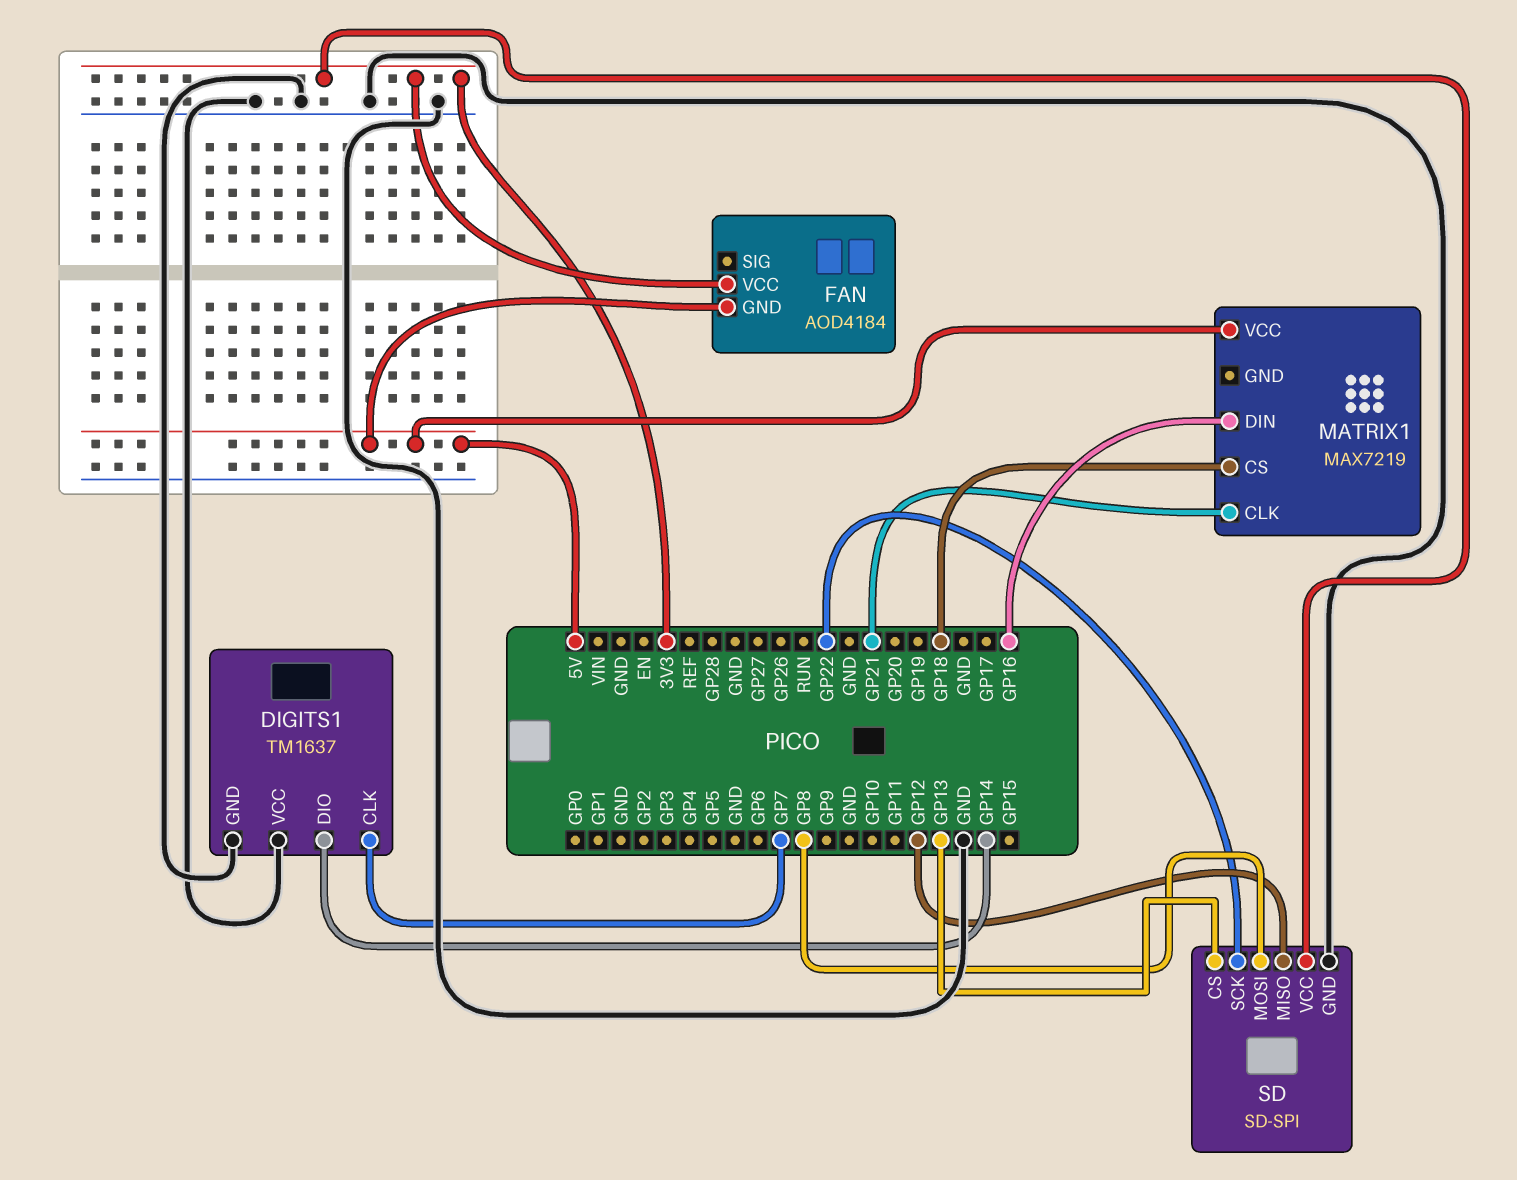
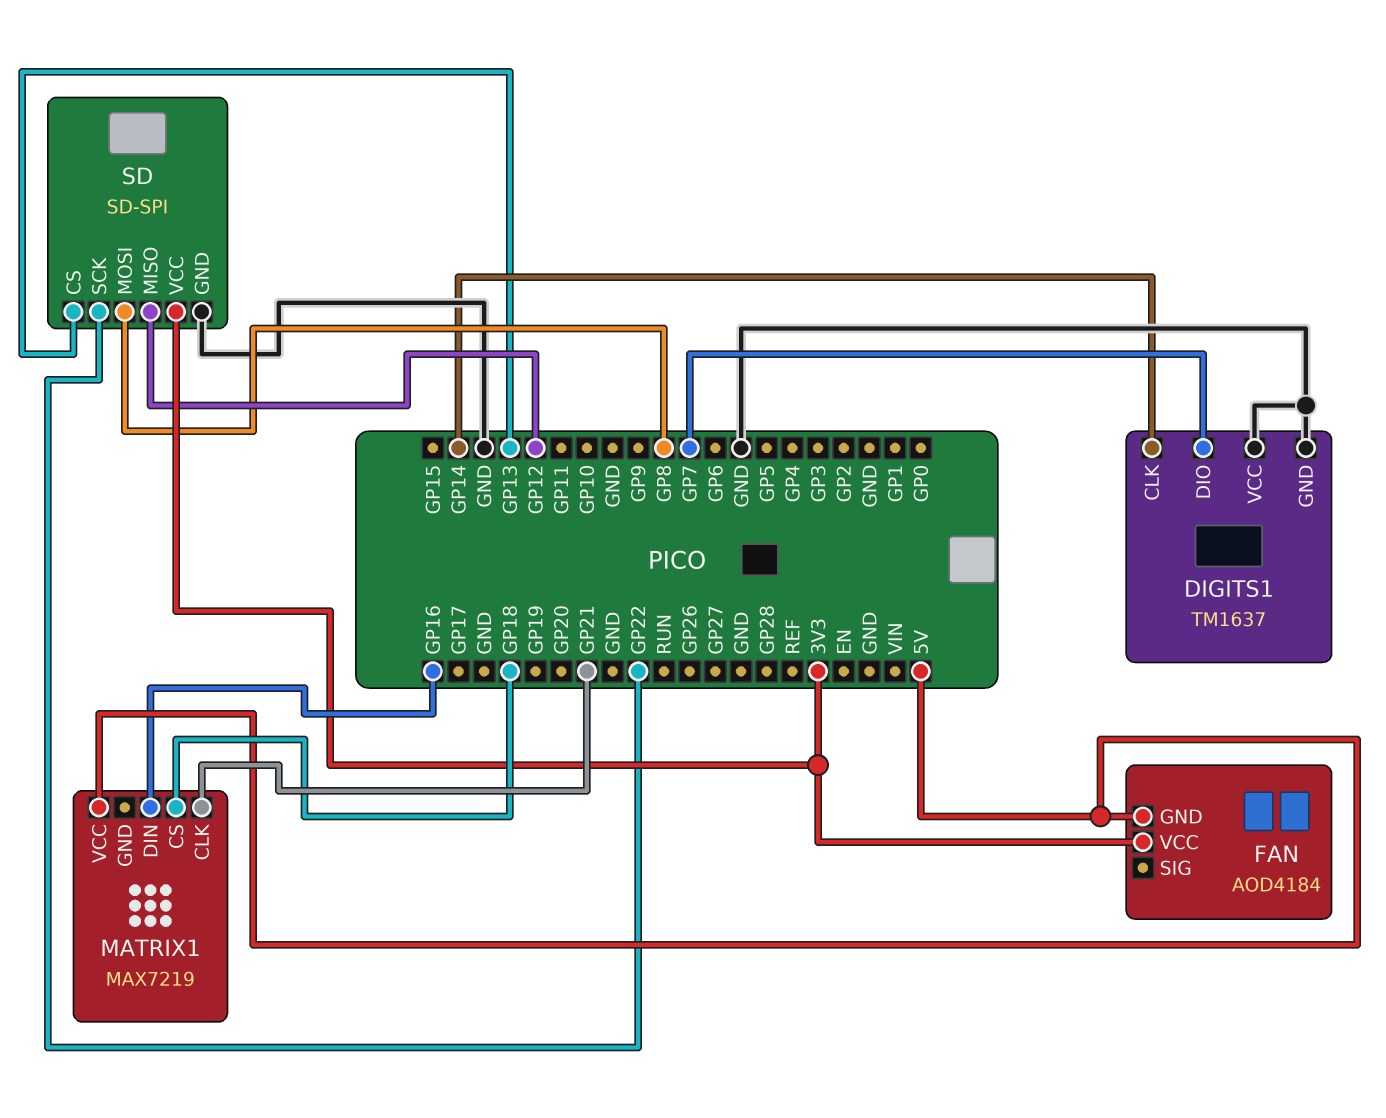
DIGITS1 pin CLK: GP7 -> GP14
DIGITS1 pin DIO: GP14 -> GP7

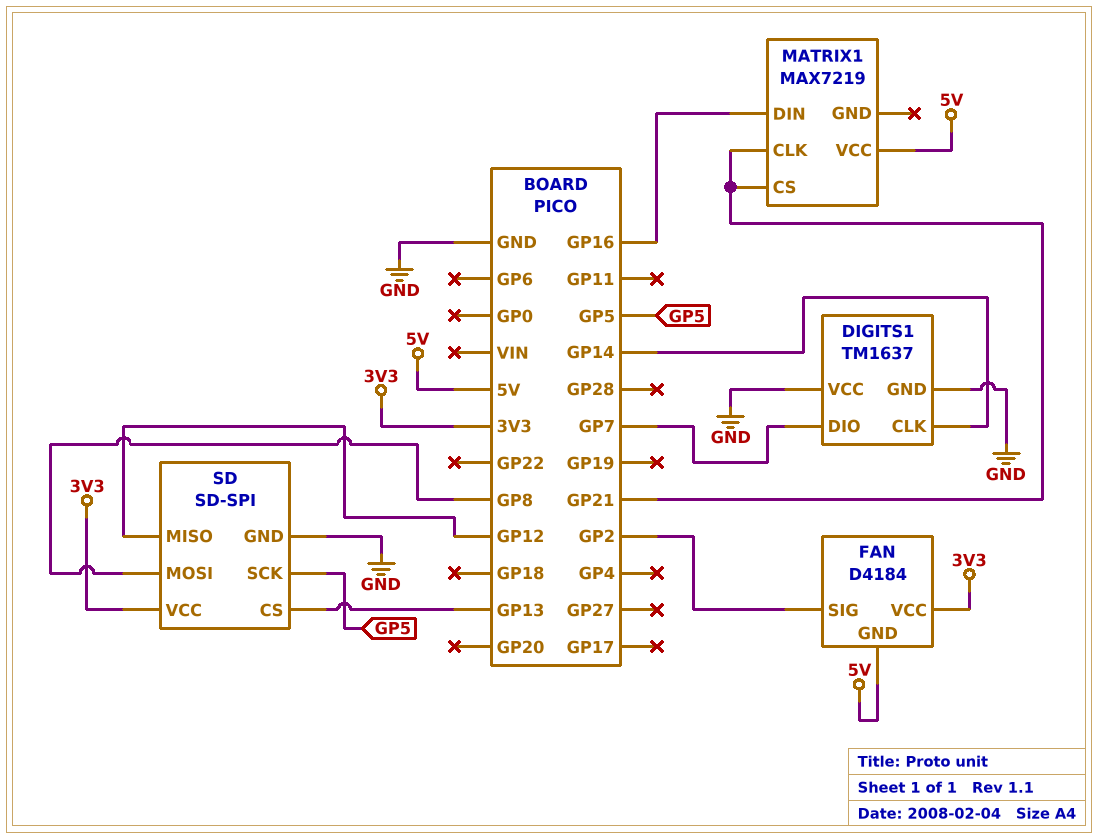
FAN: AOD4184 -> D4184
FAN pin SIG: none -> GP2
MATRIX1 pin CS: GP18 -> GP21
SD pin SCK: GP22 -> GP5

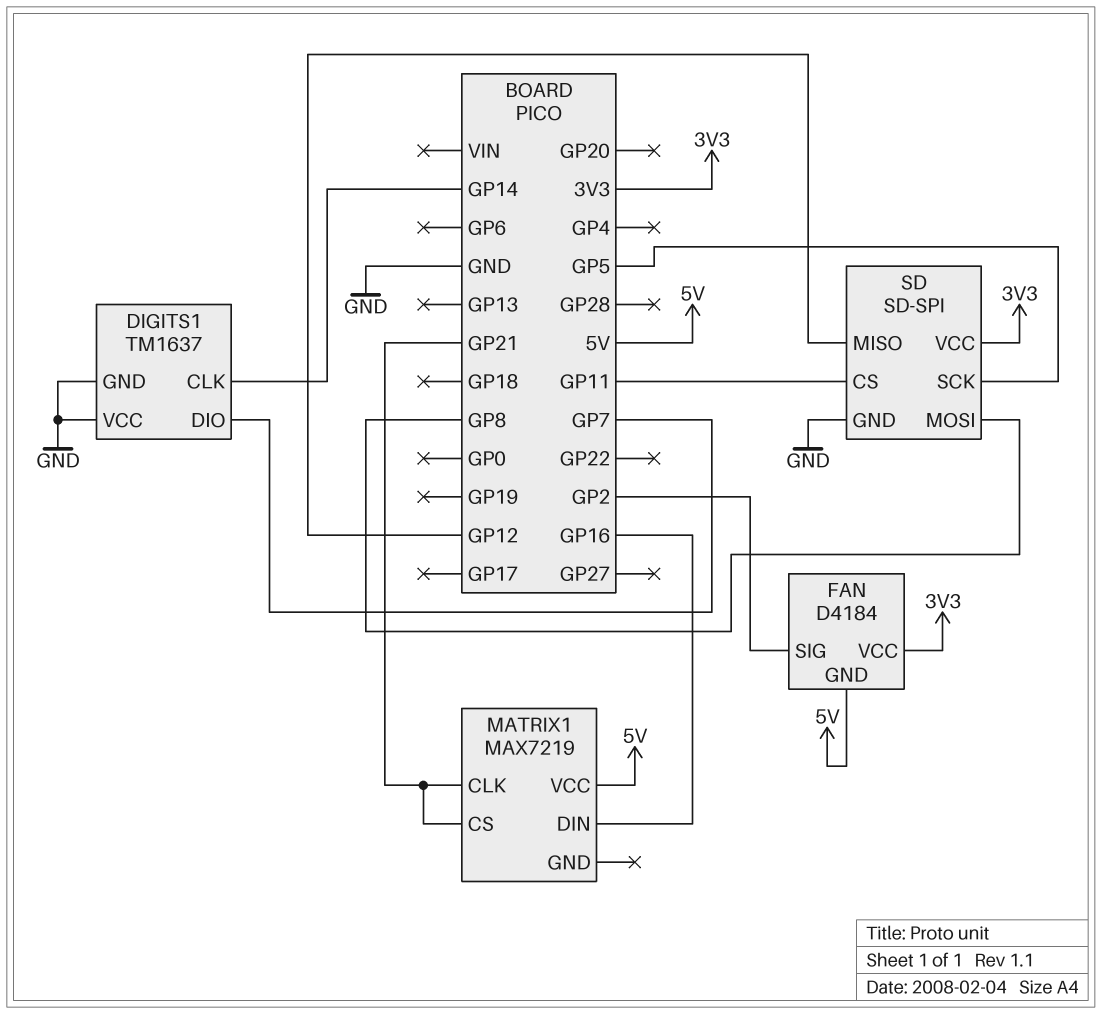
SD pin CS: GP13 -> GP11

